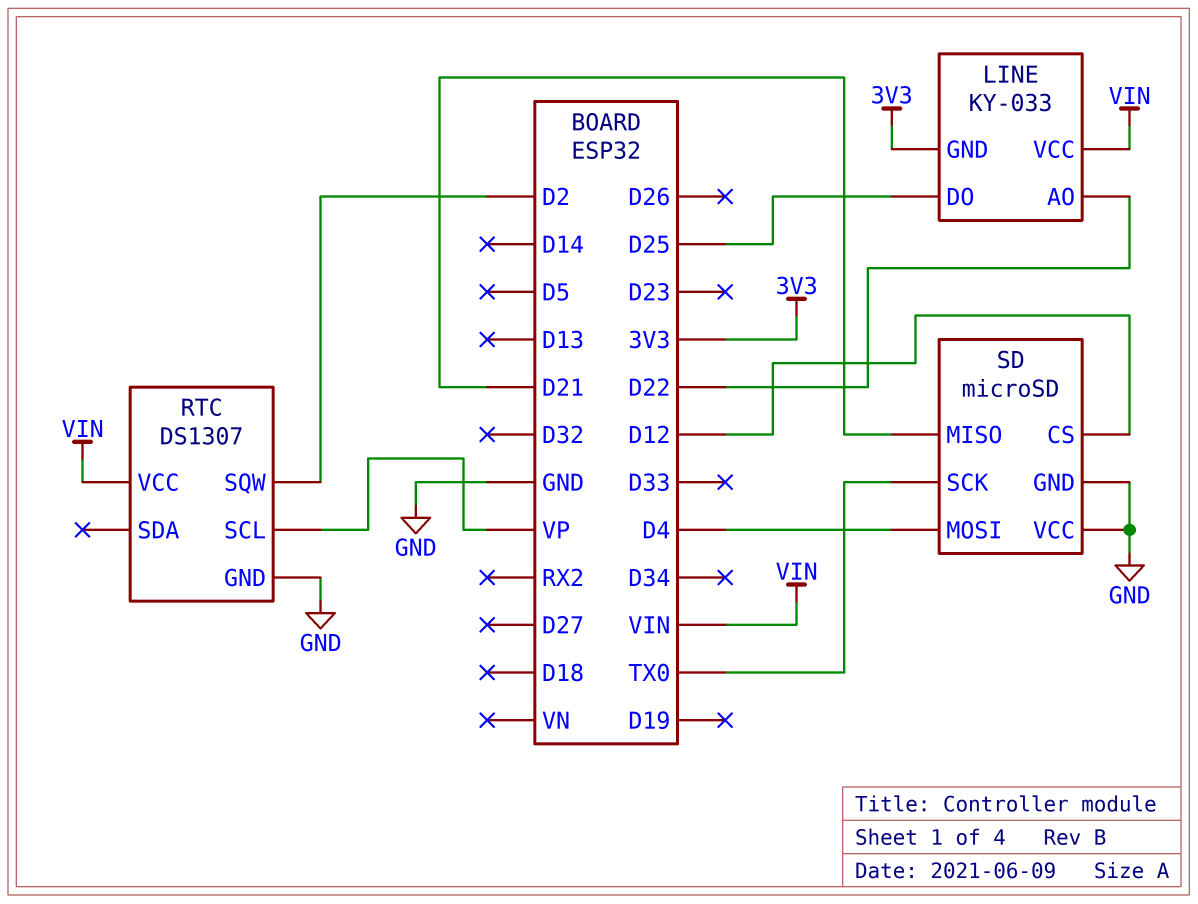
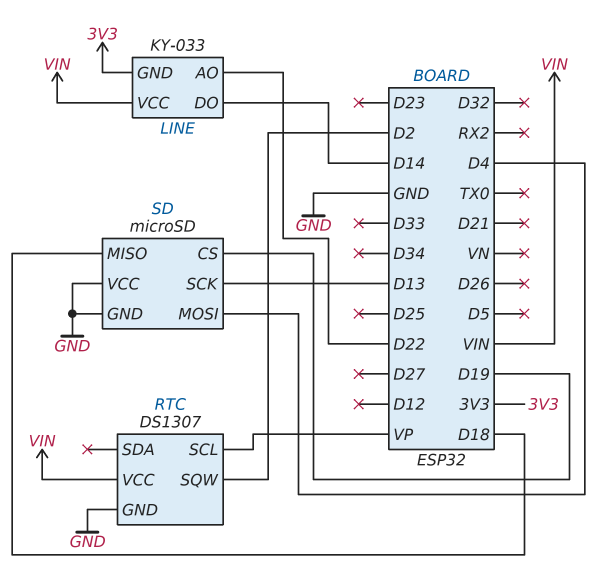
LINE pin DO: D25 -> D14
SD pin CS: D12 -> D19
SD pin MISO: D21 -> D18
SD pin SCK: TX0 -> D13

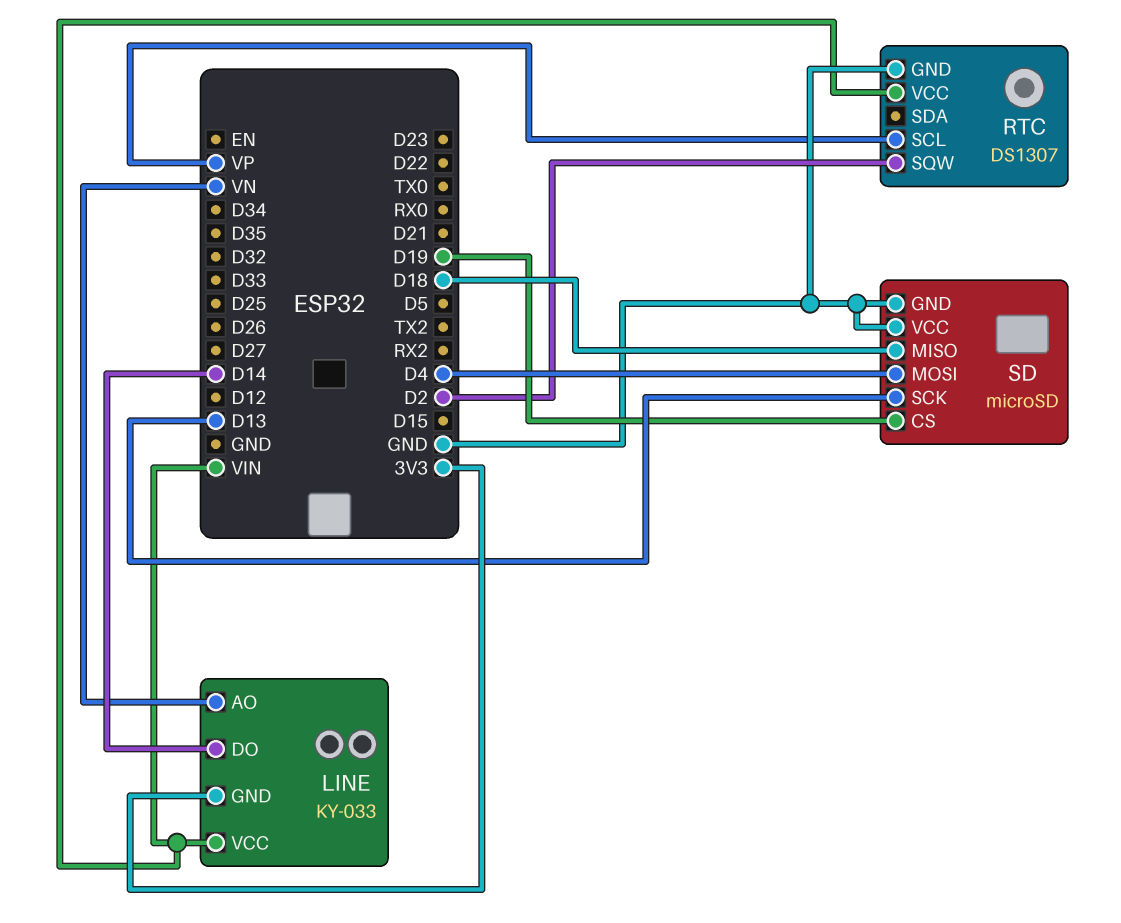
LINE pin AO: D22 -> VN

